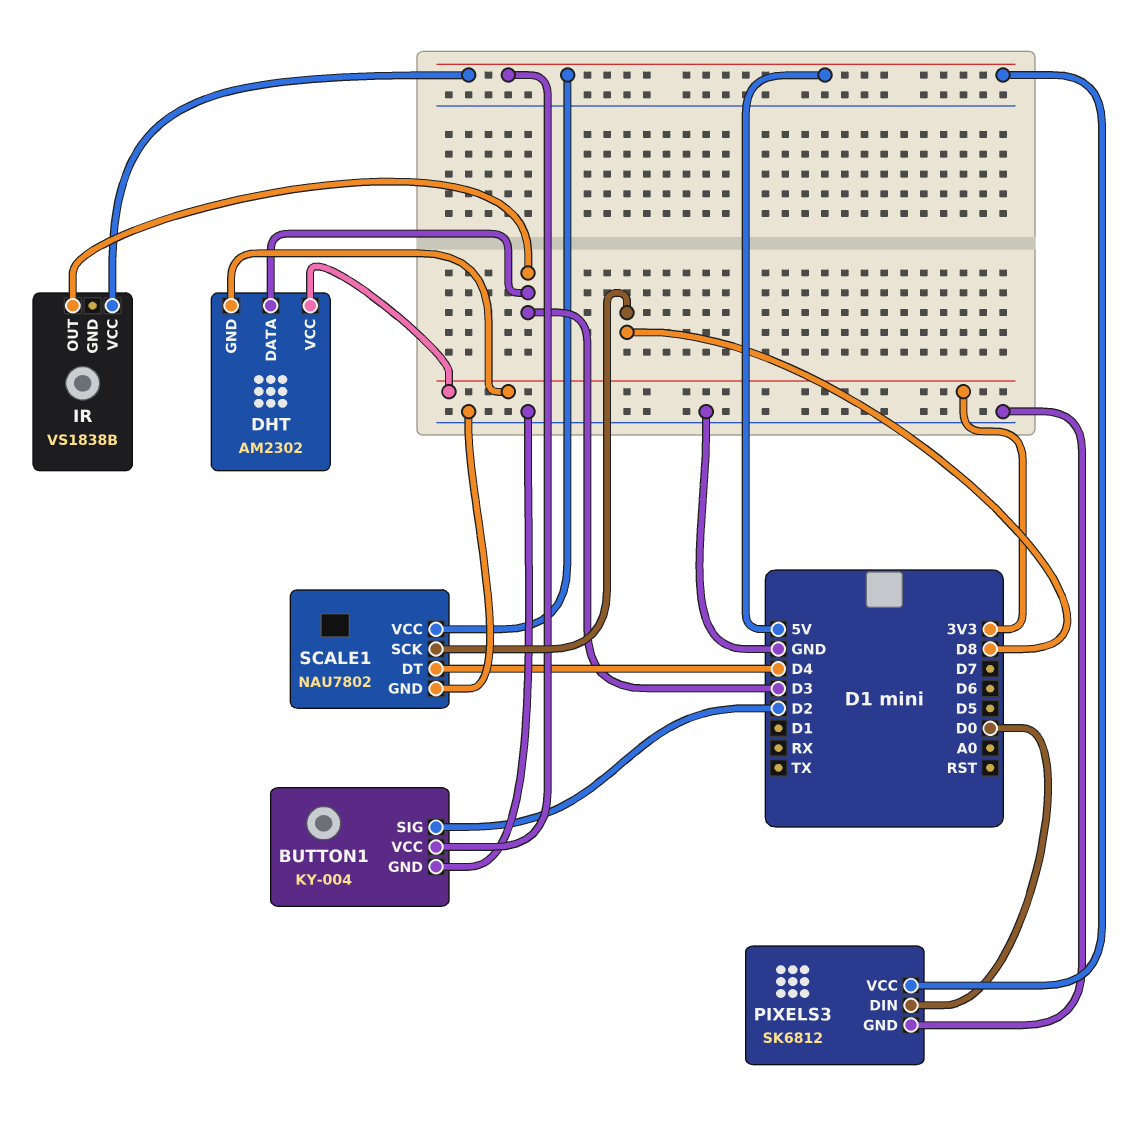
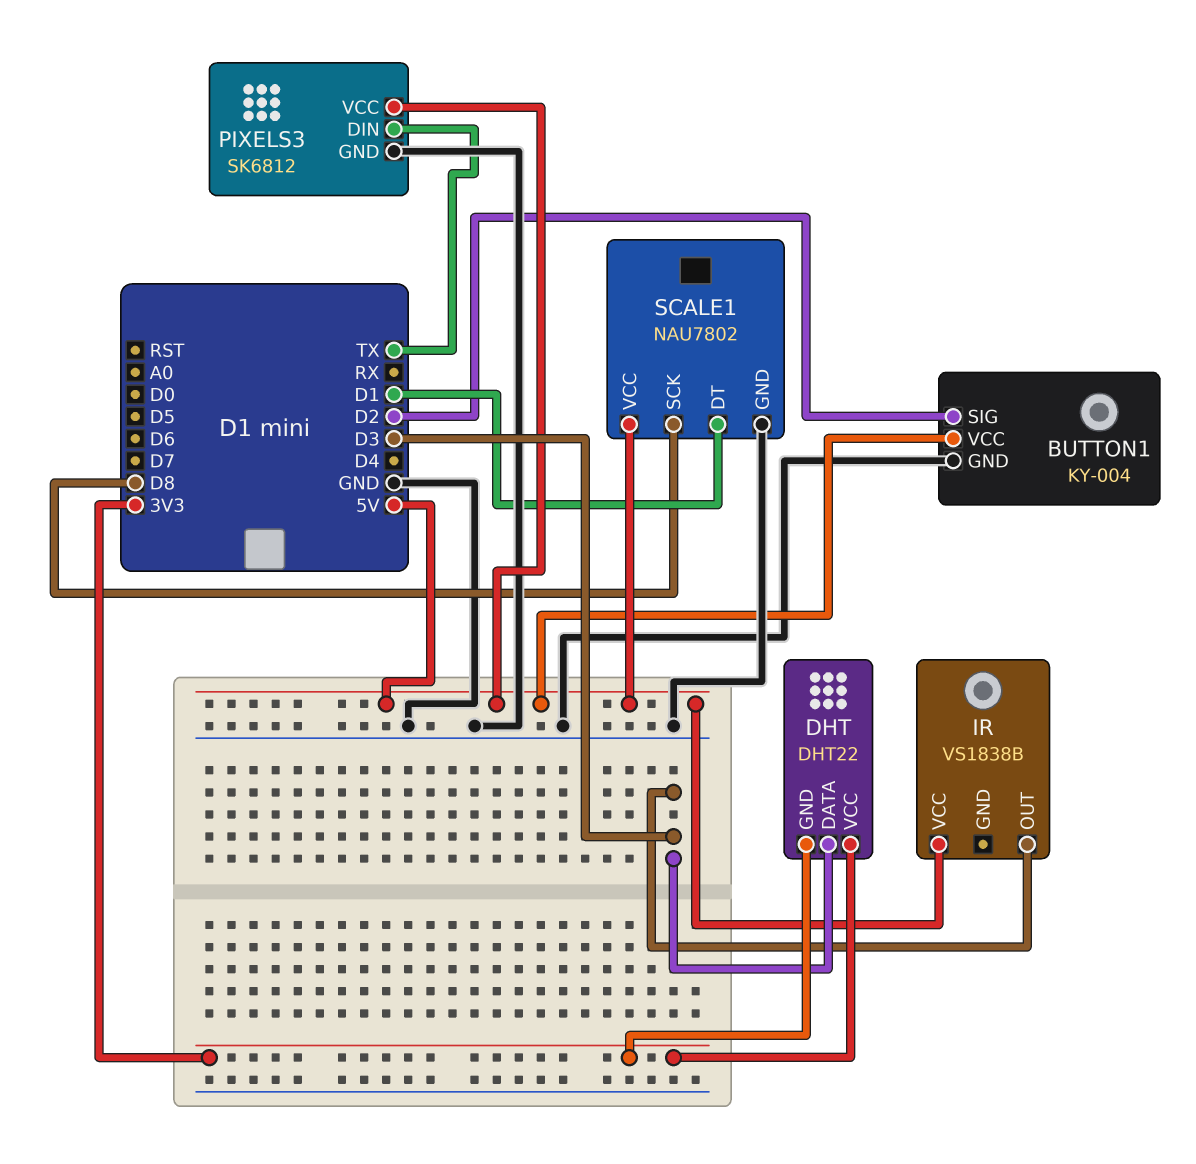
DHT: AM2302 -> DHT22
PIXELS3 pin DIN: D0 -> TX
SCALE1 pin DT: D4 -> D1

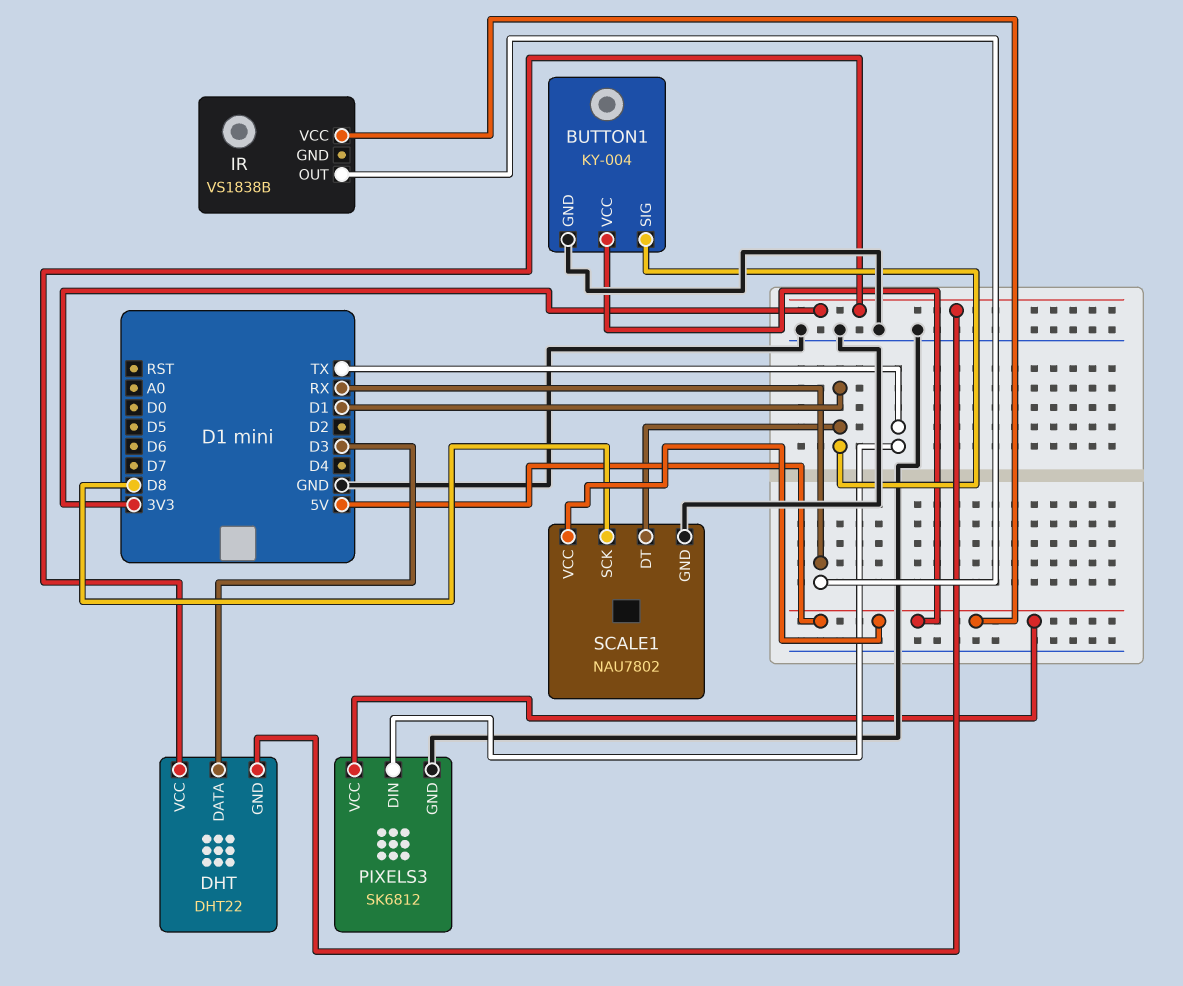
BUTTON1 pin SIG: D2 -> D1
IR pin OUT: D3 -> RX

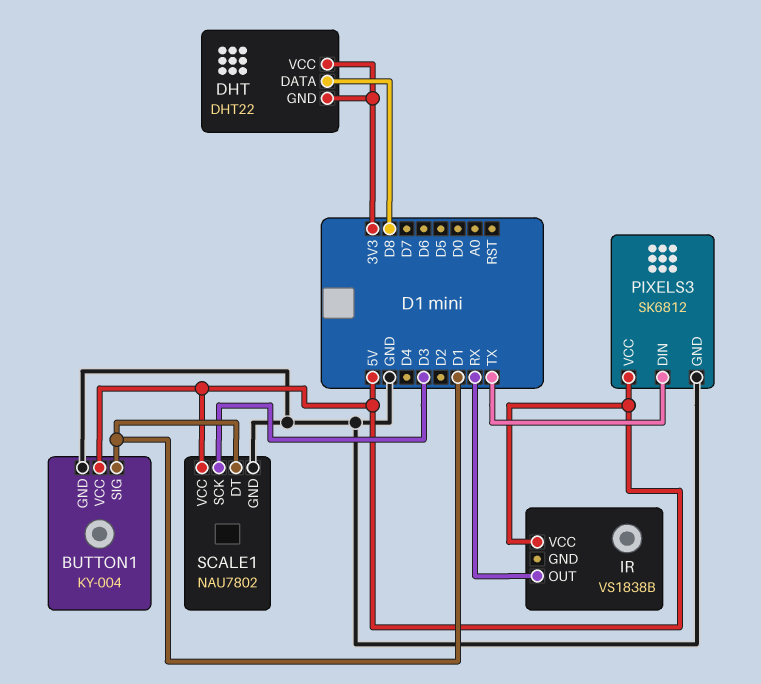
DHT pin DATA: D3 -> D8
SCALE1 pin SCK: D8 -> D3

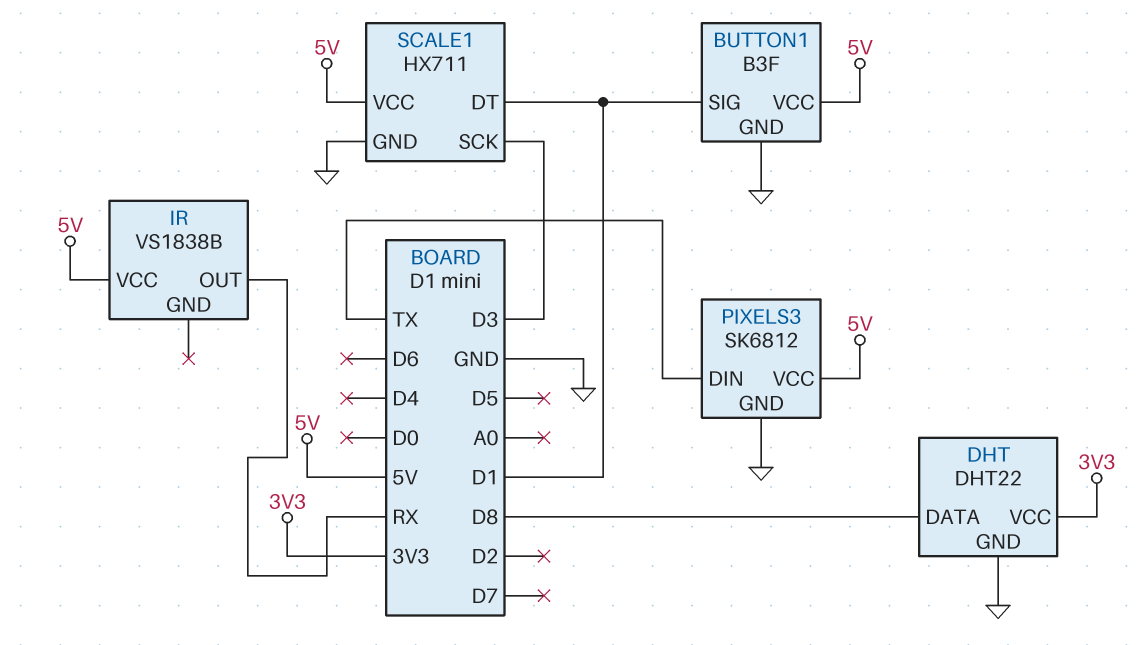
BUTTON1: KY-004 -> B3F
DHT pin GND: 3V3 -> GND
SCALE1: NAU7802 -> HX711

